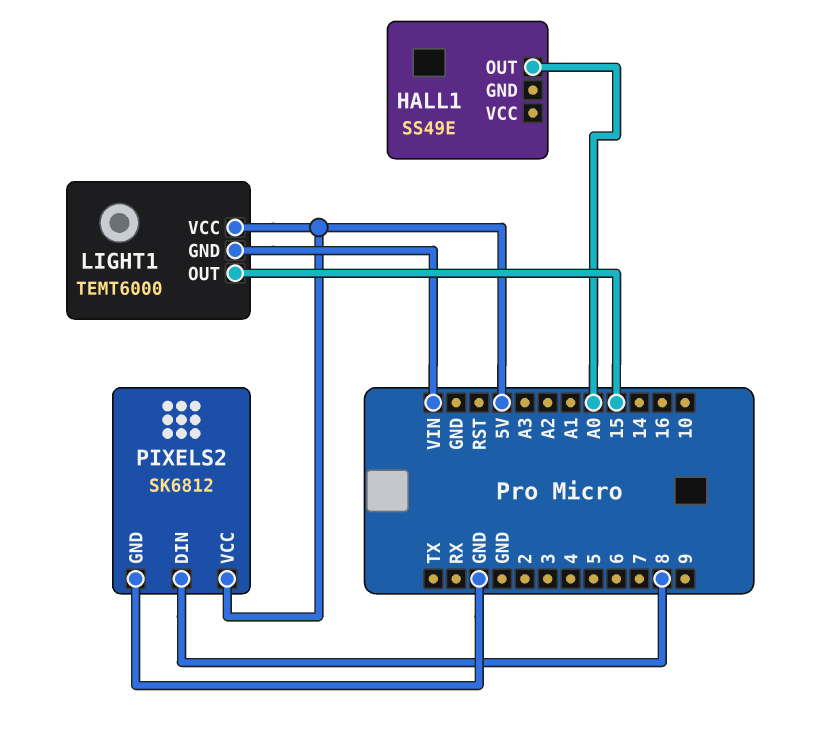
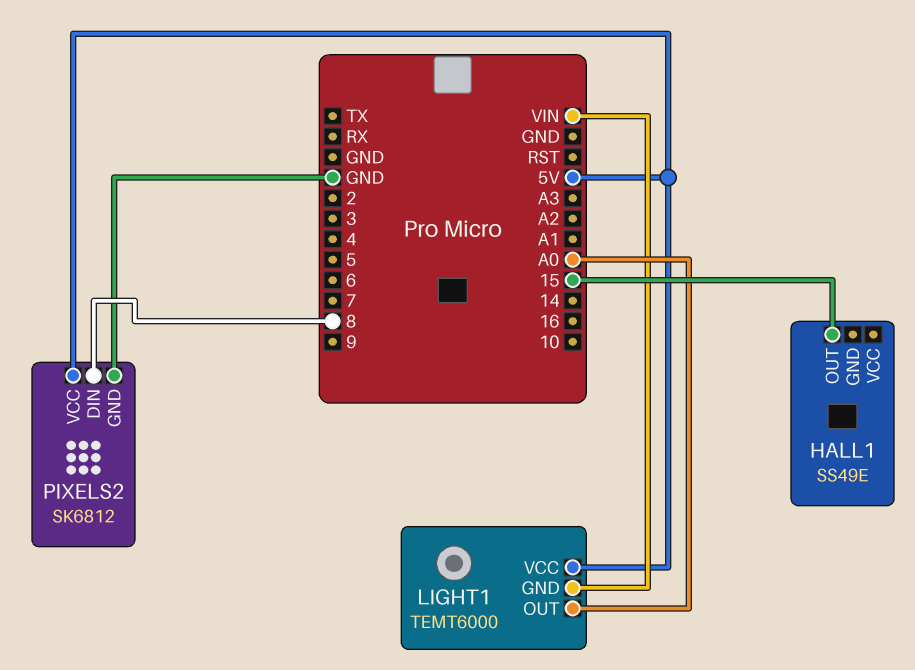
HALL1 pin OUT: A0 -> 15
LIGHT1 pin OUT: 15 -> A0

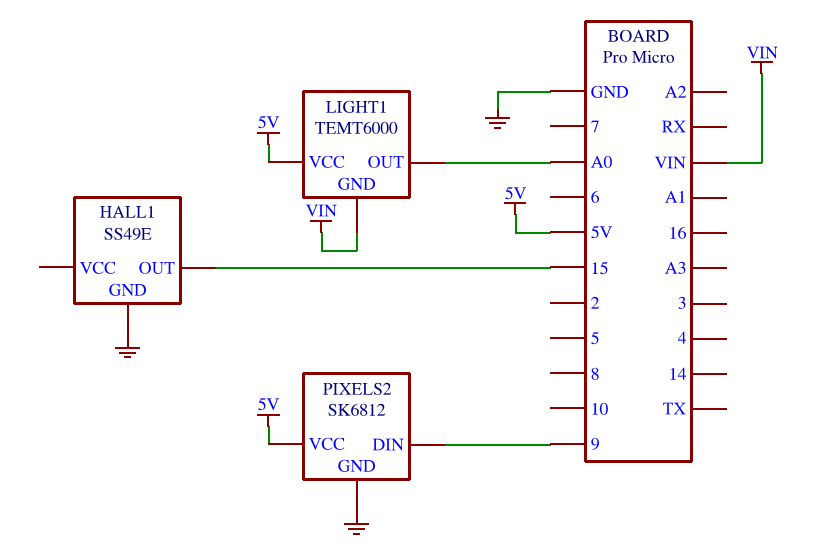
HALL1 pin GND: none -> GND
PIXELS2 pin DIN: 8 -> 9

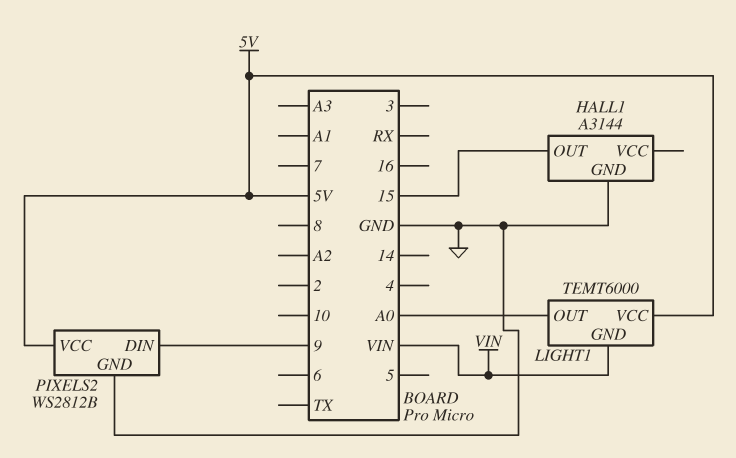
HALL1: SS49E -> A3144
PIXELS2: SK6812 -> WS2812B

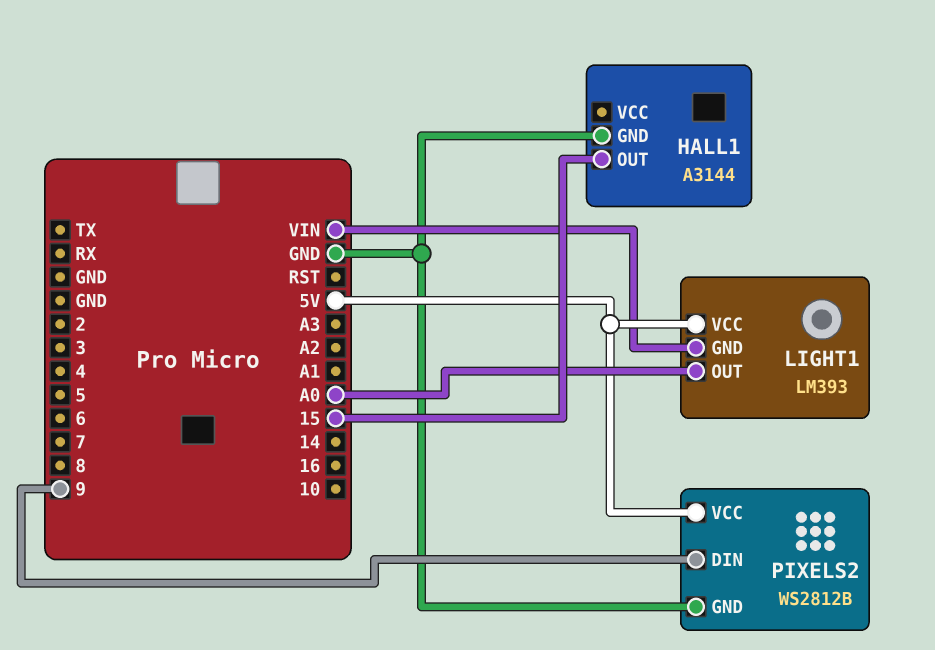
LIGHT1: TEMT6000 -> LM393

